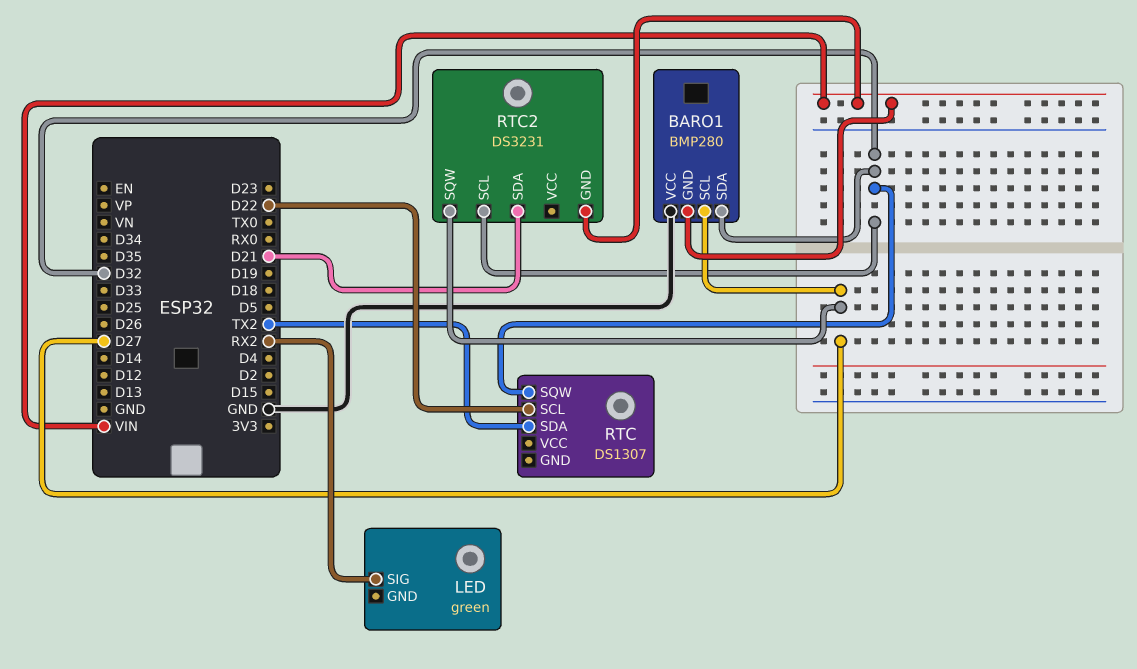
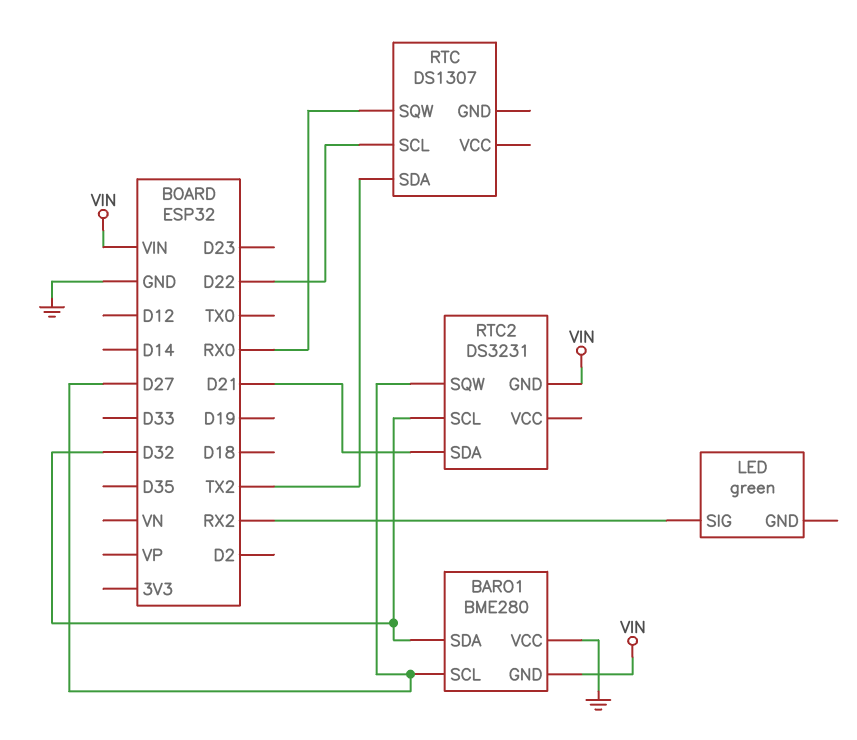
BARO1: BMP280 -> BME280
RTC pin SQW: D32 -> RX0

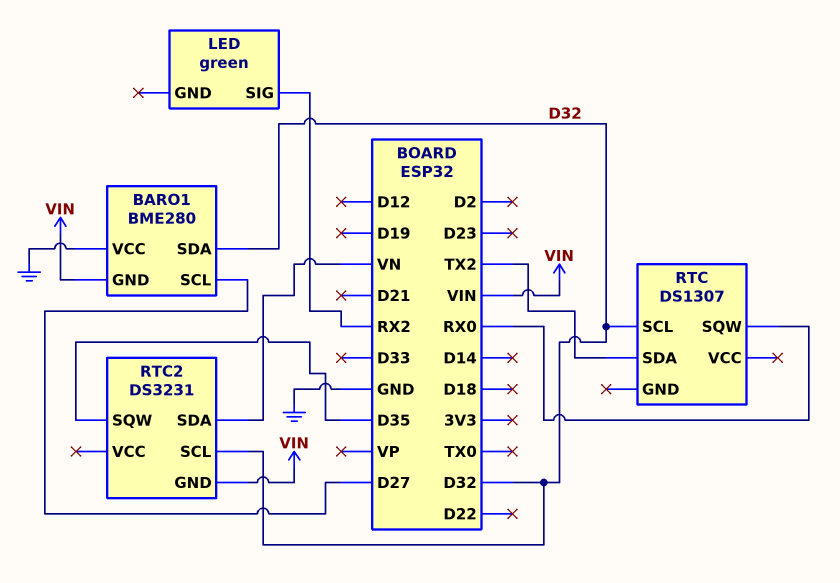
RTC pin SCL: D22 -> D32
RTC2 pin SDA: D21 -> VN
RTC2 pin SQW: D27 -> D35

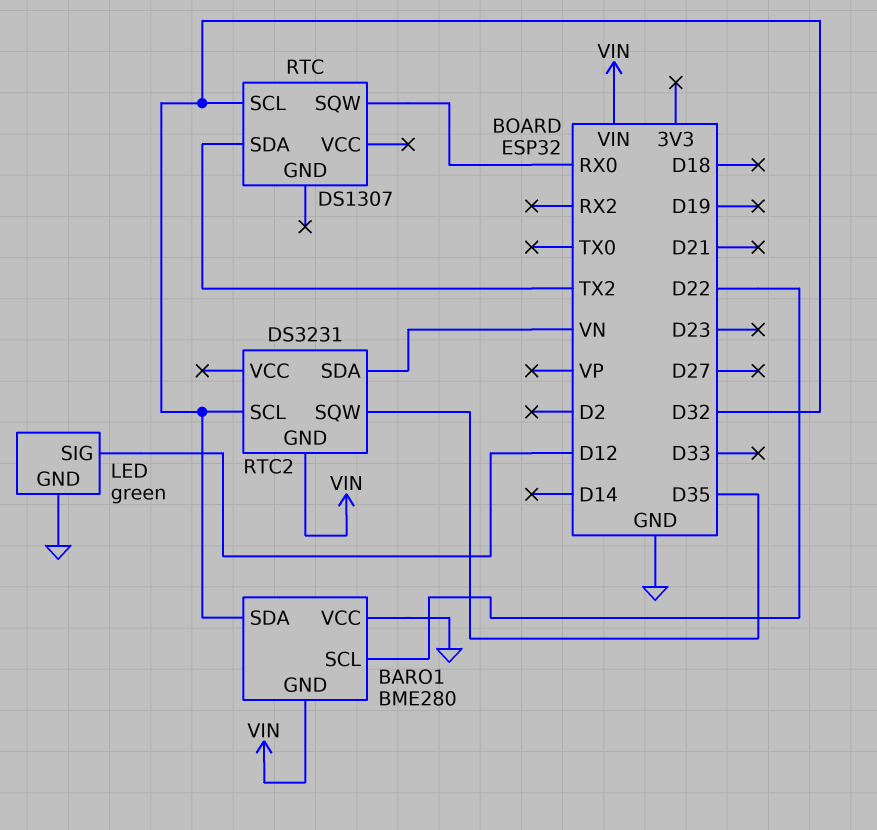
BARO1 pin SCL: D27 -> D22
LED pin GND: none -> GND
LED pin SIG: RX2 -> D12

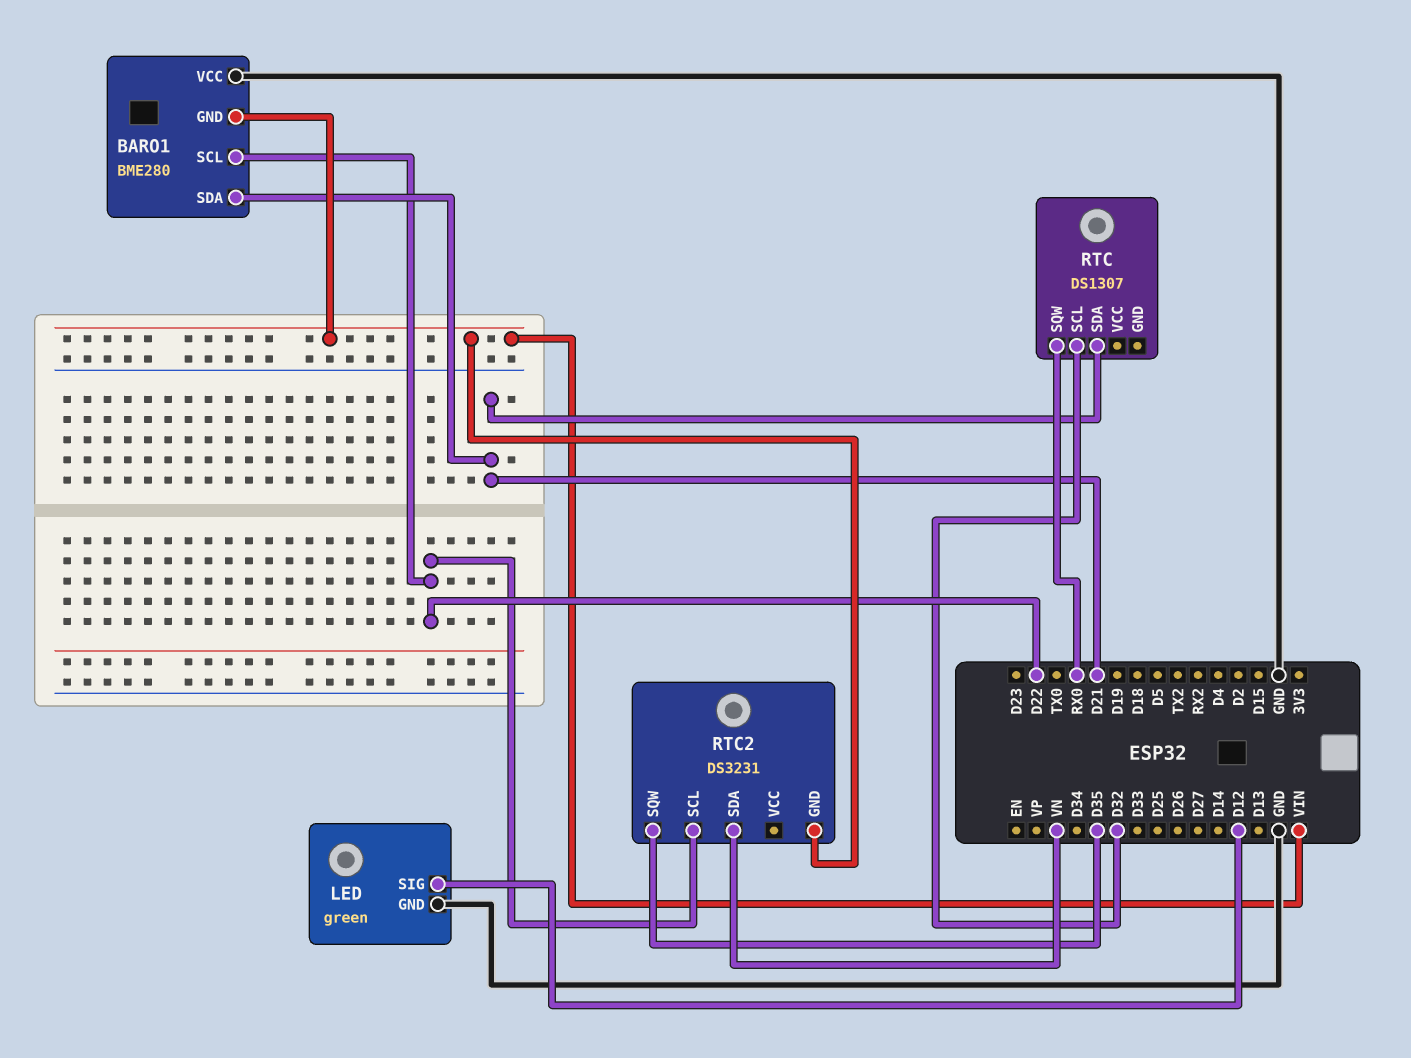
BARO1 pin SDA: D32 -> D21
RTC pin SDA: TX2 -> D21
RTC2 pin SCL: D32 -> D22

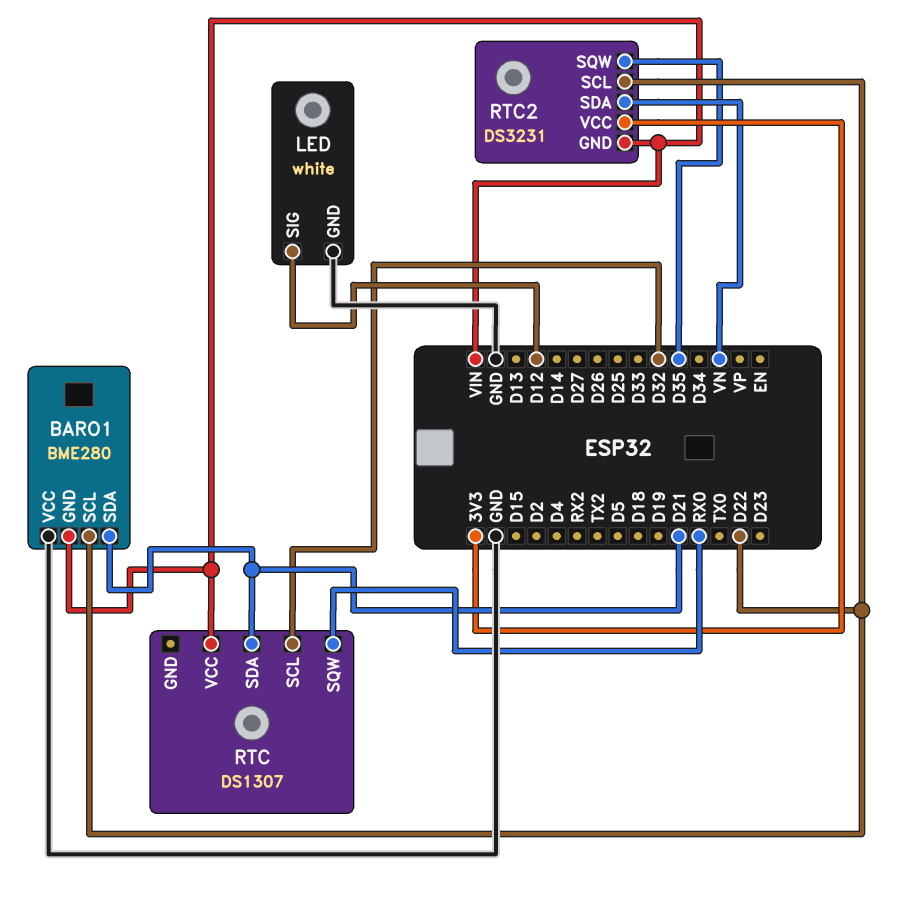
LED: green -> white
RTC pin VCC: none -> VIN
RTC2 pin VCC: none -> 3V3

